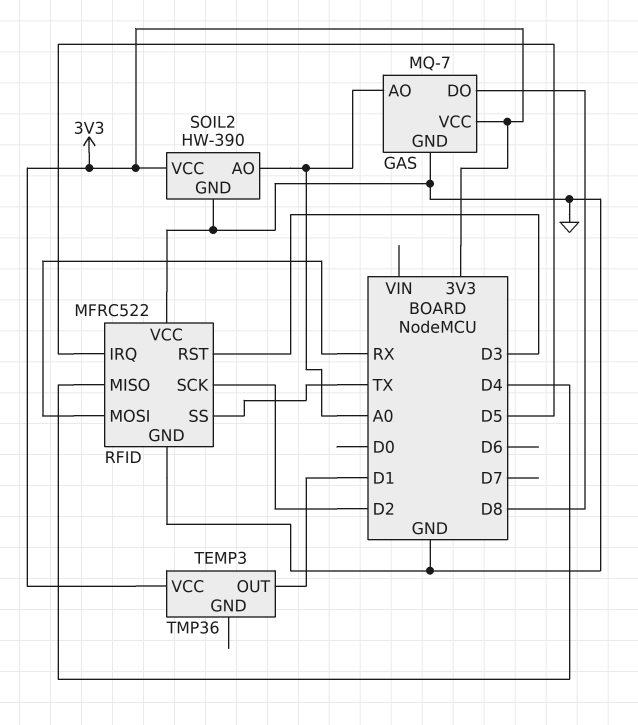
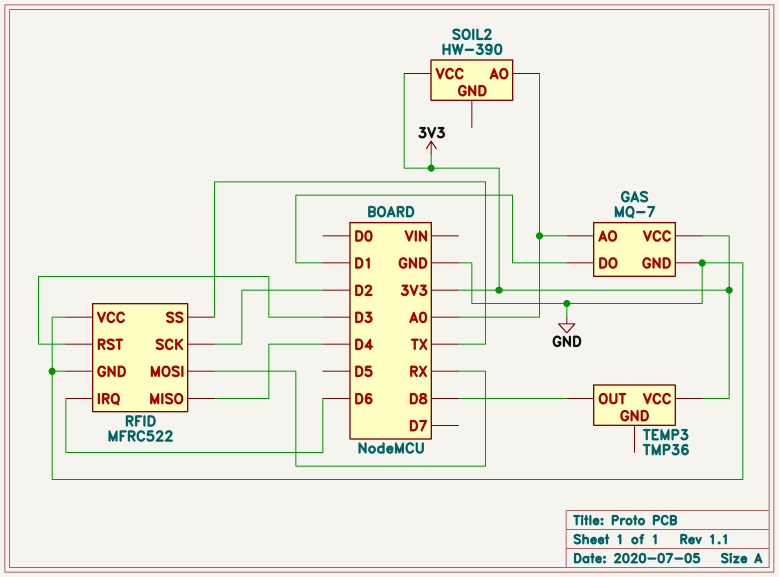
GAS pin DO: D8 -> D1
RFID pin IRQ: D5 -> D6
SOIL2 pin GND: GND -> none
TEMP3 pin OUT: D1 -> D8

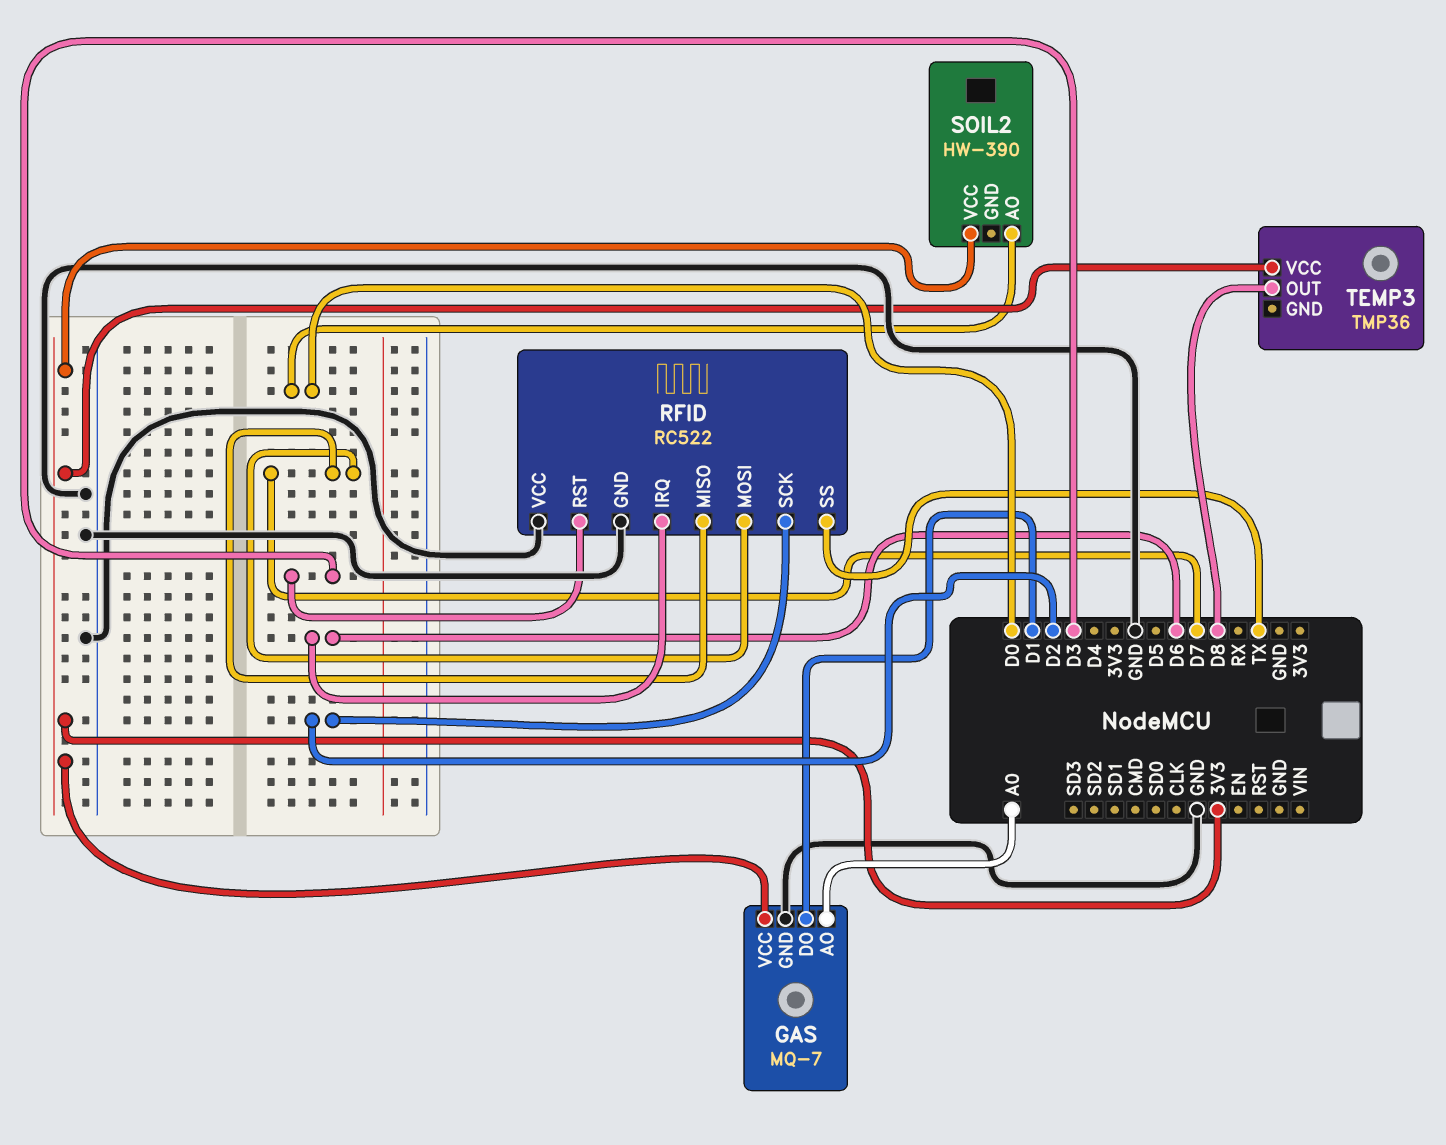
RFID: MFRC522 -> RC522
RFID pin MISO: D4 -> D7
RFID pin MOSI: RX -> D7
SOIL2 pin AO: A0 -> D0

